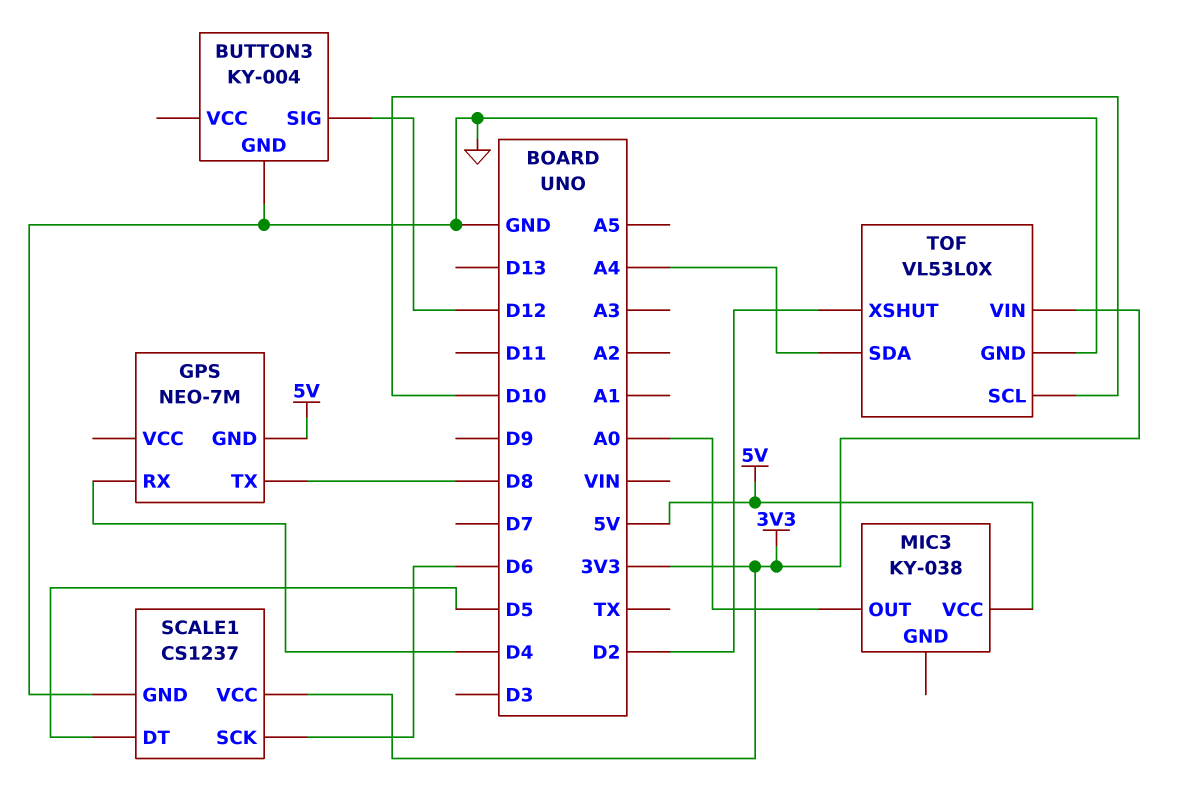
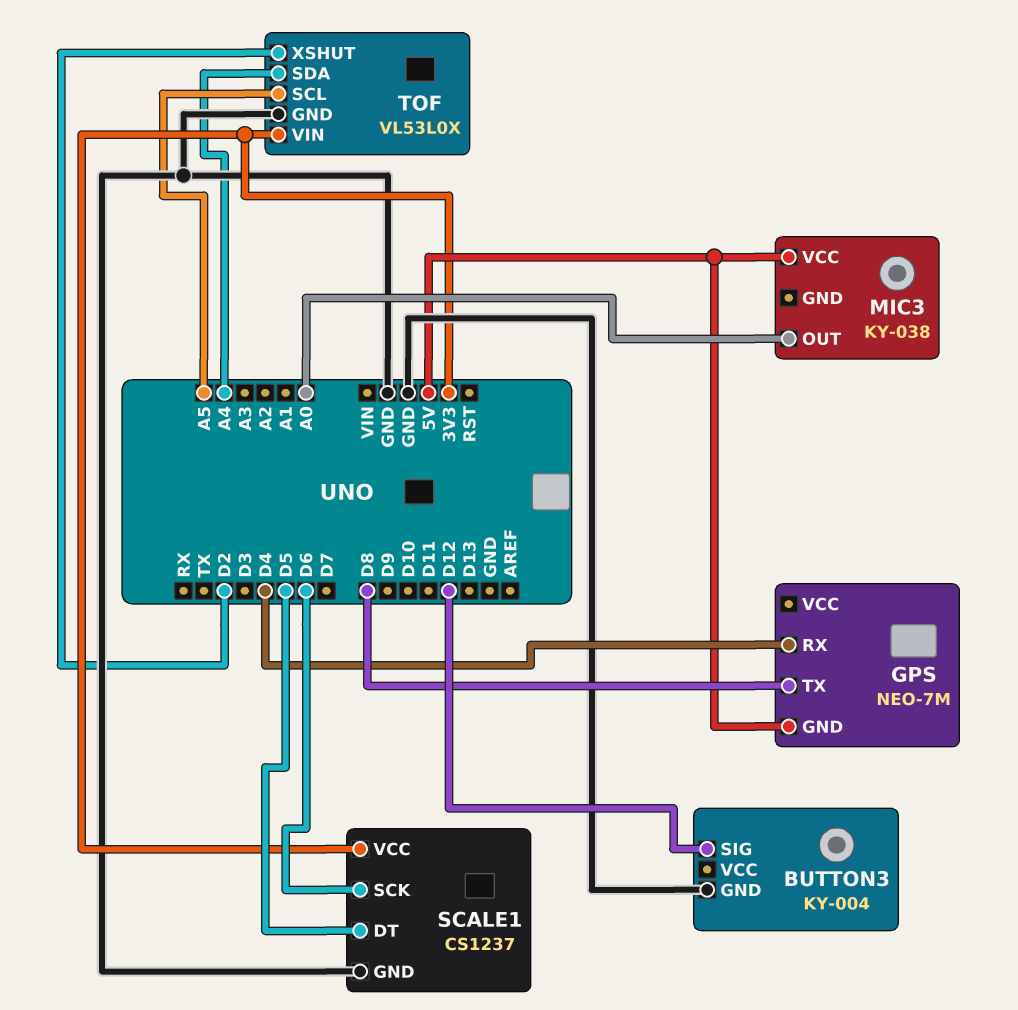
TOF pin SCL: D10 -> A5

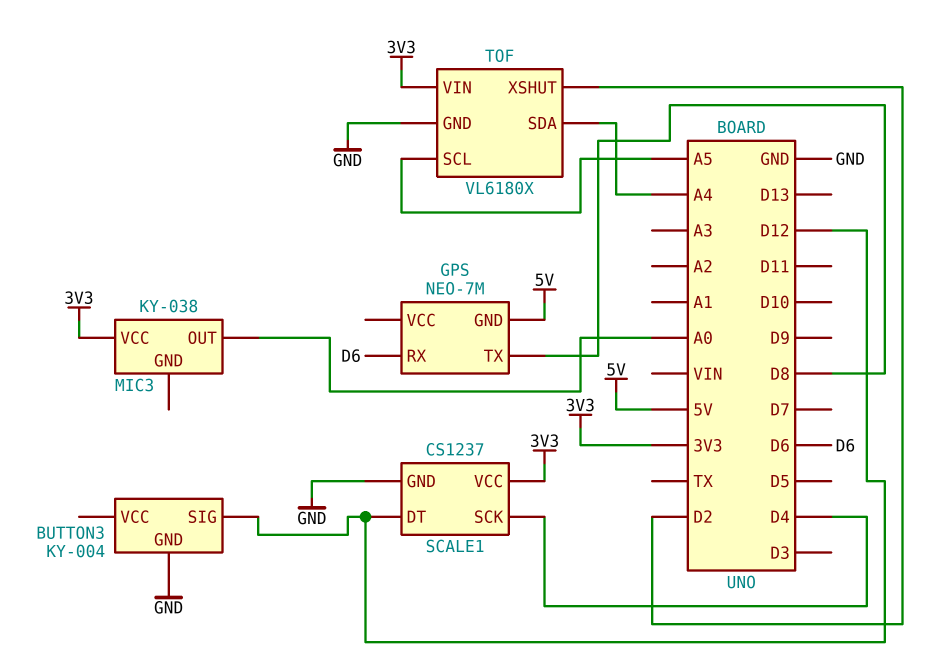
GPS pin RX: D4 -> D6
MIC3 pin VCC: 5V -> 3V3
SCALE1 pin DT: D5 -> D12
SCALE1 pin SCK: D6 -> D4
TOF: VL53L0X -> VL6180X

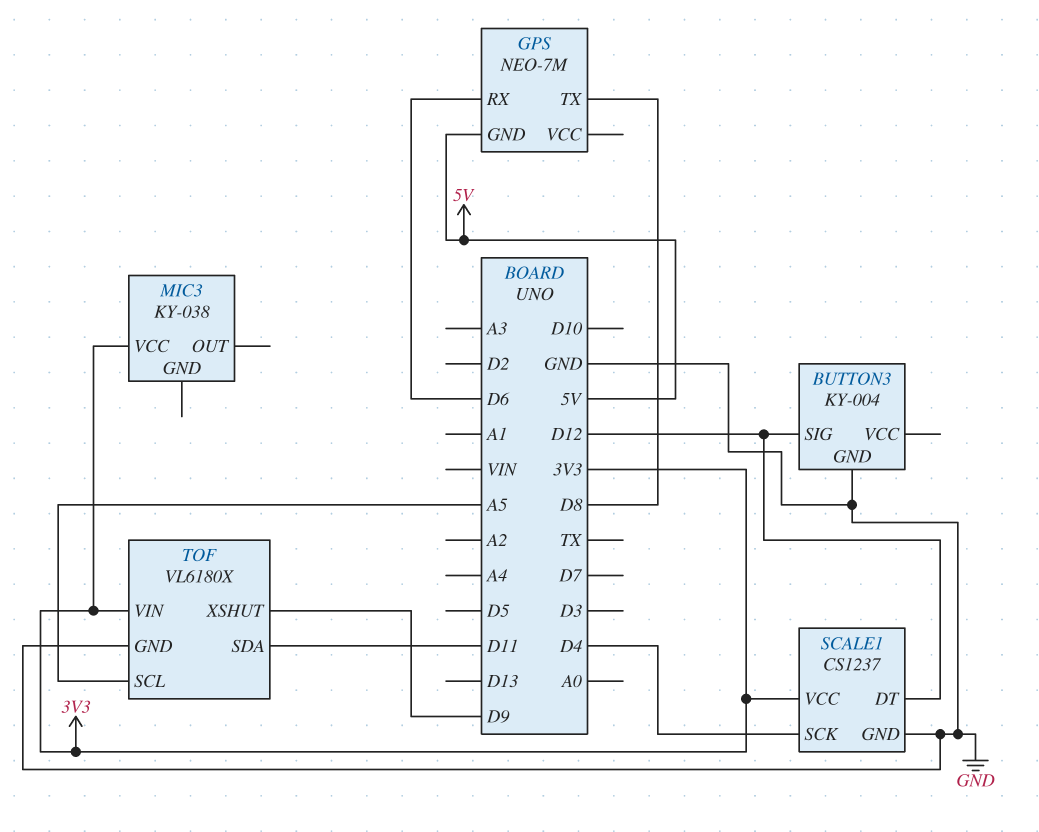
MIC3 pin OUT: A0 -> none
TOF pin SDA: A4 -> D11
TOF pin XSHUT: D2 -> D9

